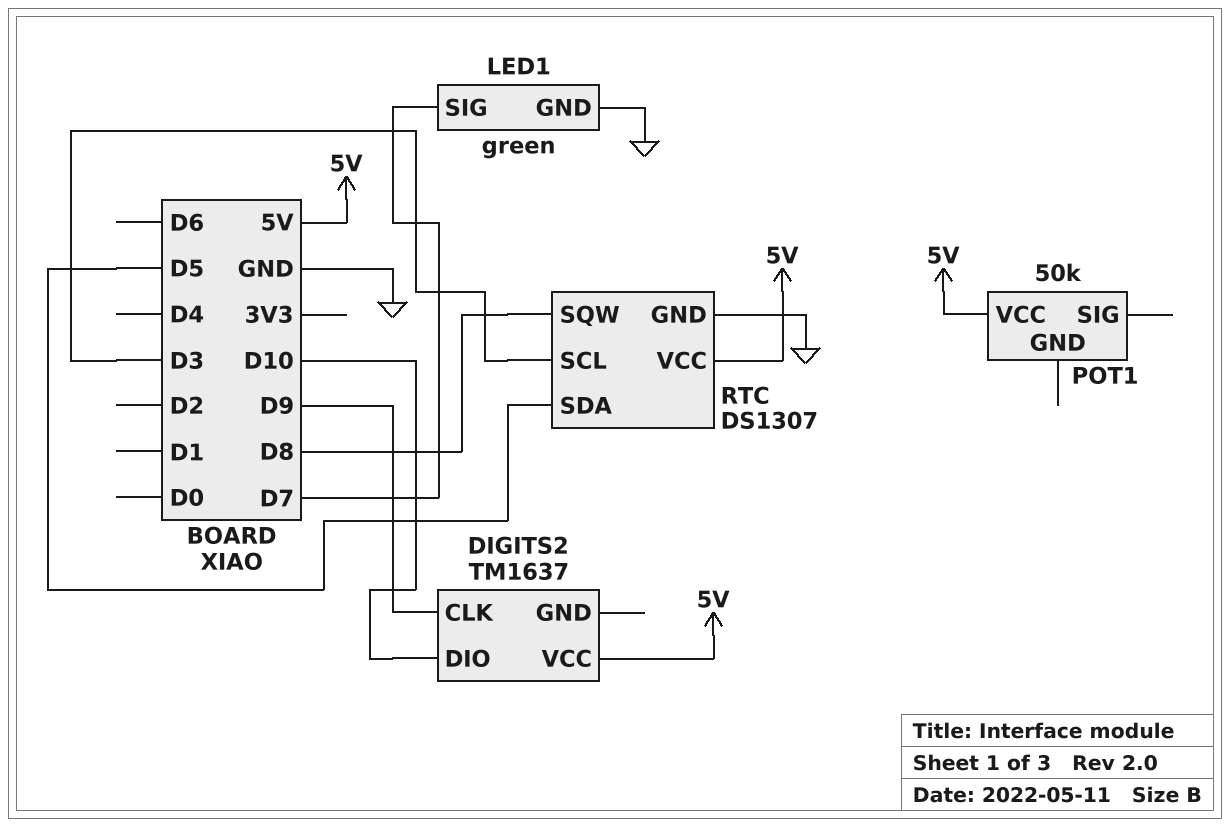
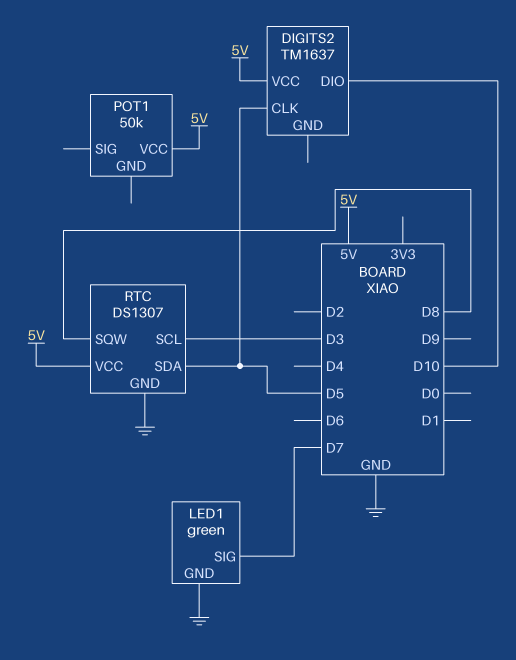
DIGITS2 pin CLK: D9 -> D5

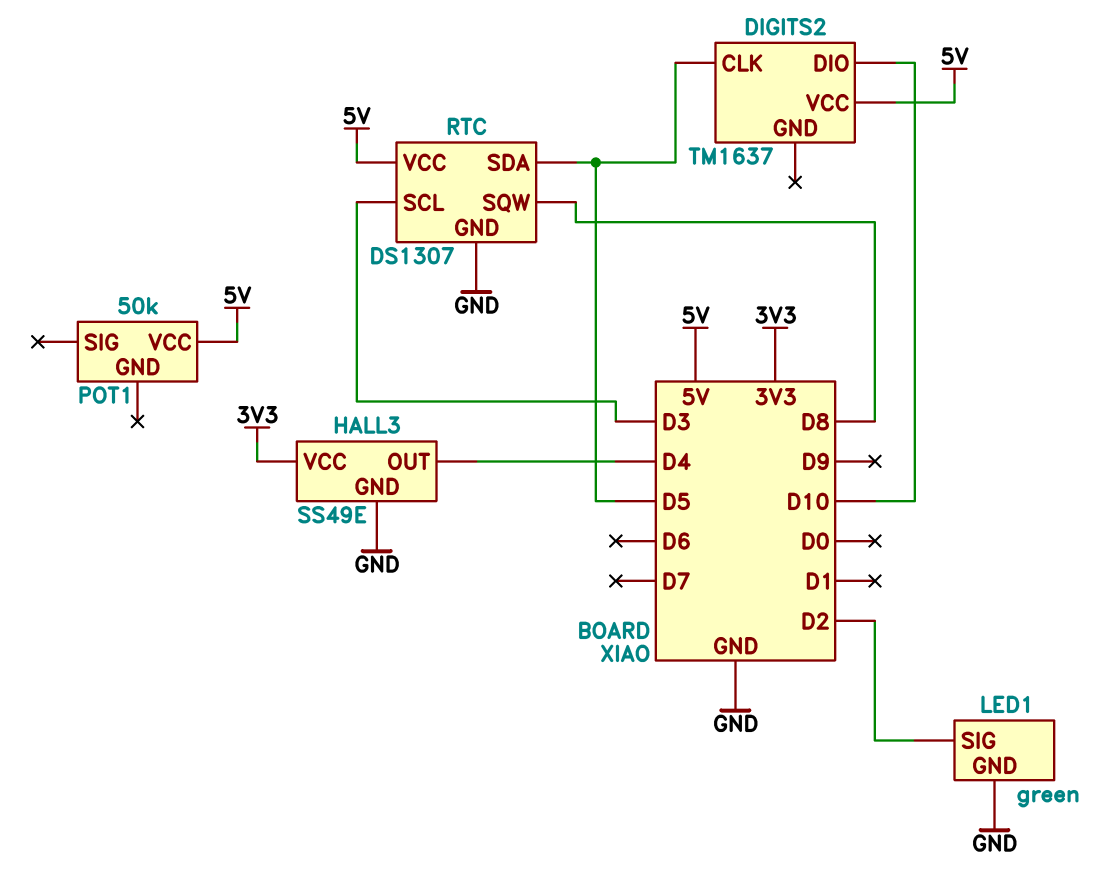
HALL3: none -> SS49E
HALL3 pin GND: none -> GND
HALL3 pin OUT: none -> D4
HALL3 pin VCC: none -> 3V3
LED1 pin SIG: D7 -> D2

